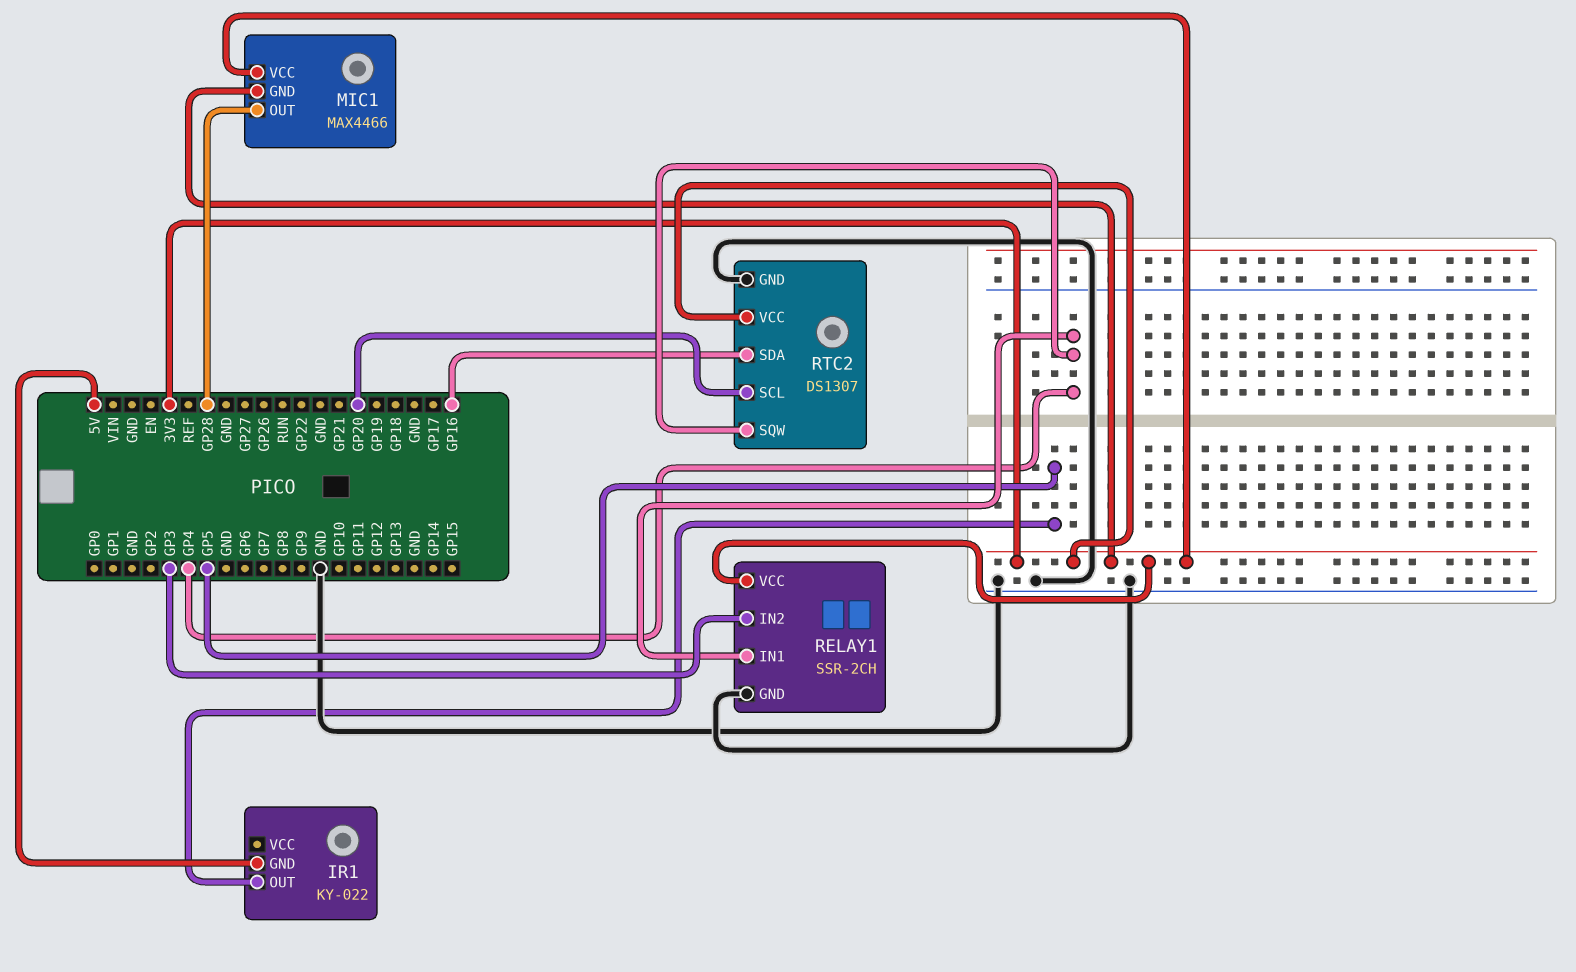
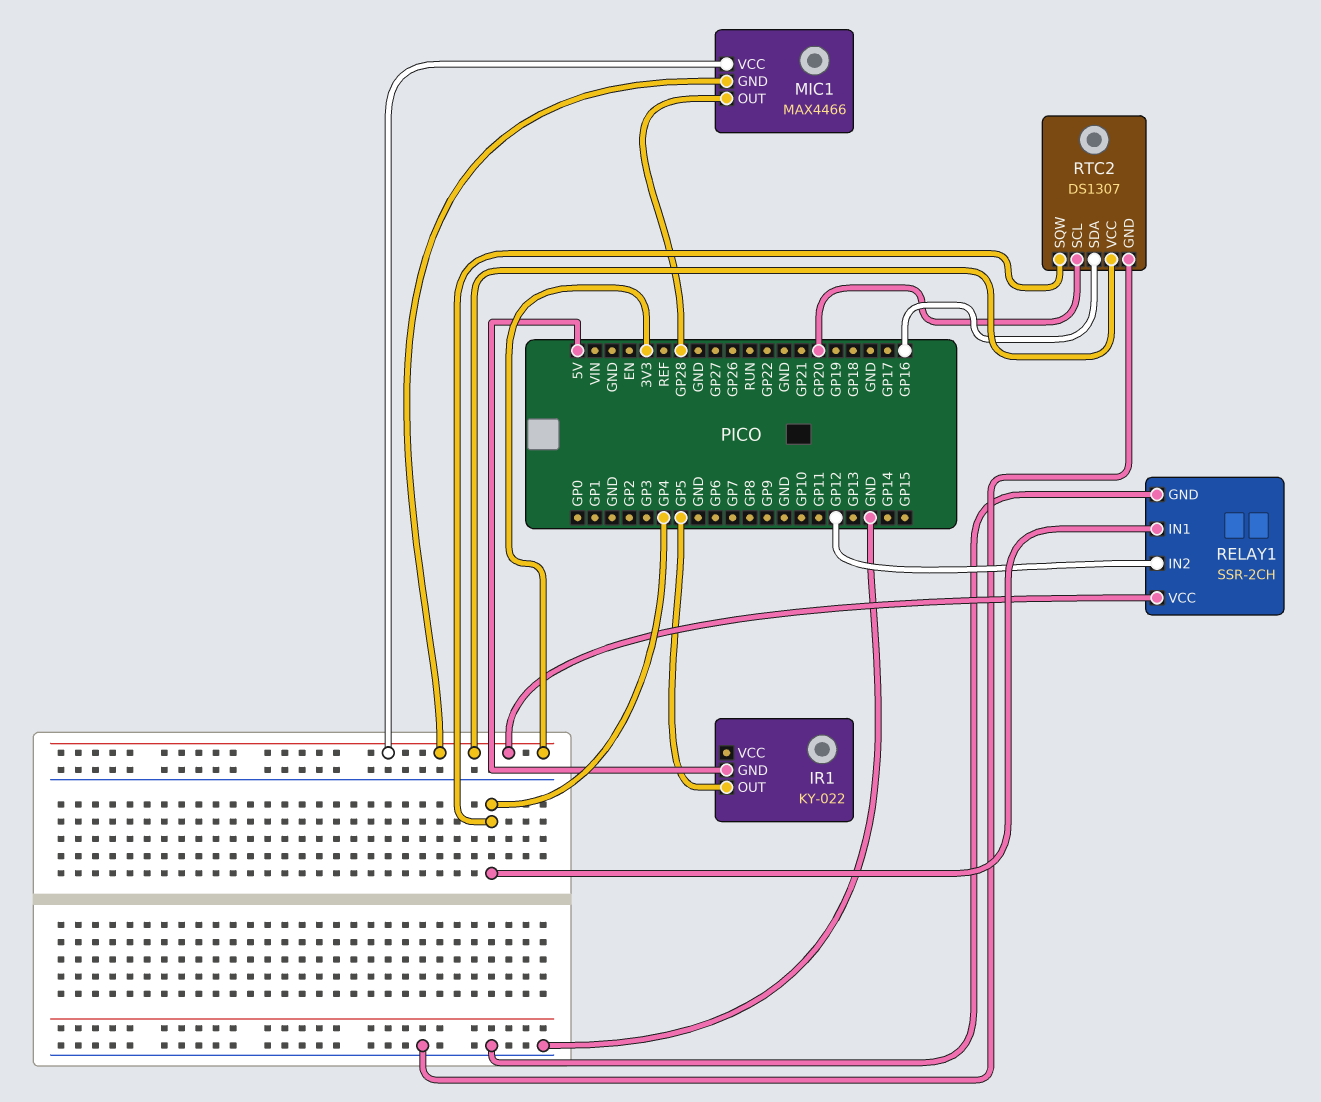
RELAY1 pin IN2: GP3 -> GP12

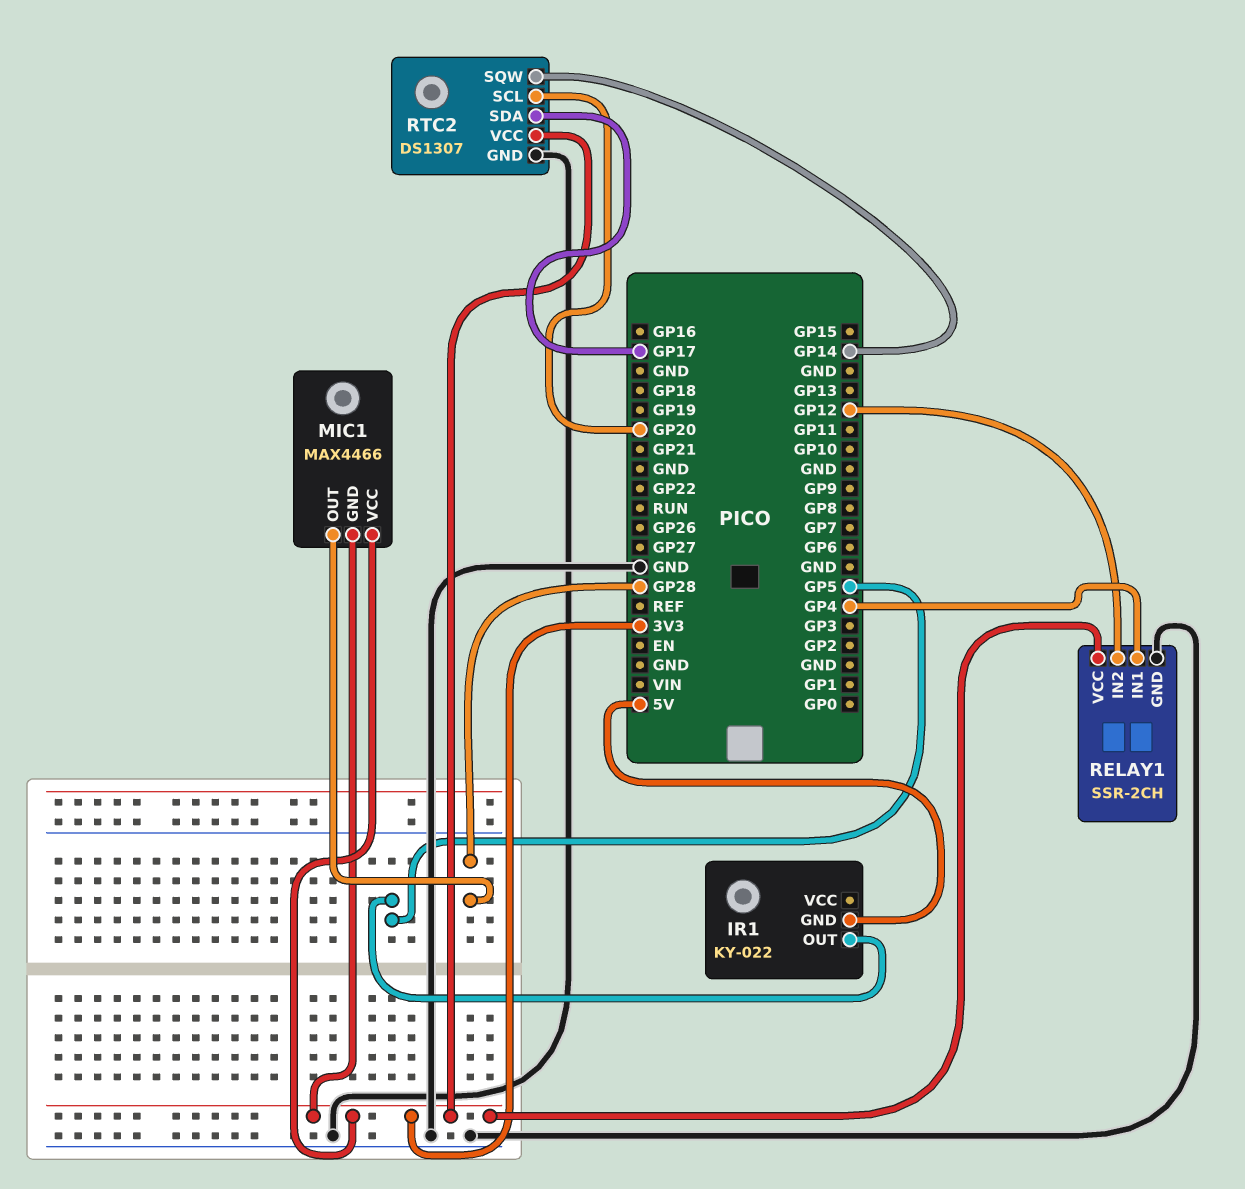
RTC2 pin SDA: GP16 -> GP17
RTC2 pin SQW: GP4 -> GP14

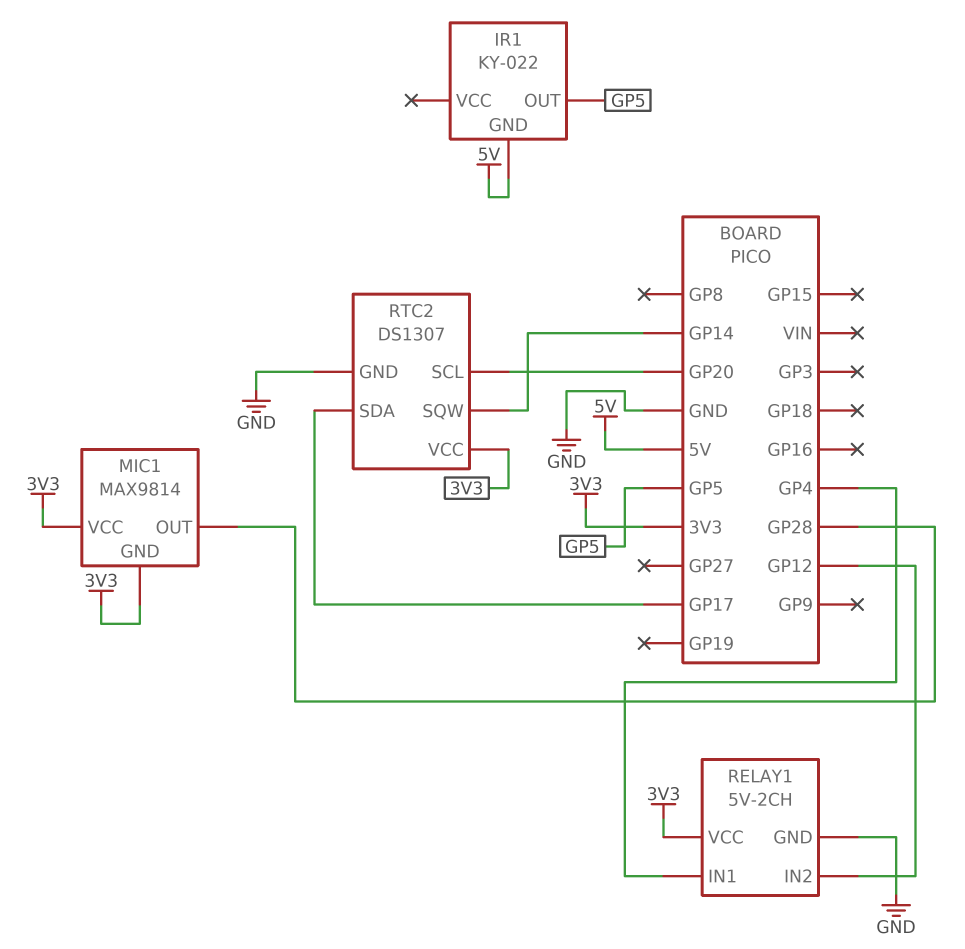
MIC1: MAX4466 -> MAX9814
RELAY1: SSR-2CH -> 5V-2CH

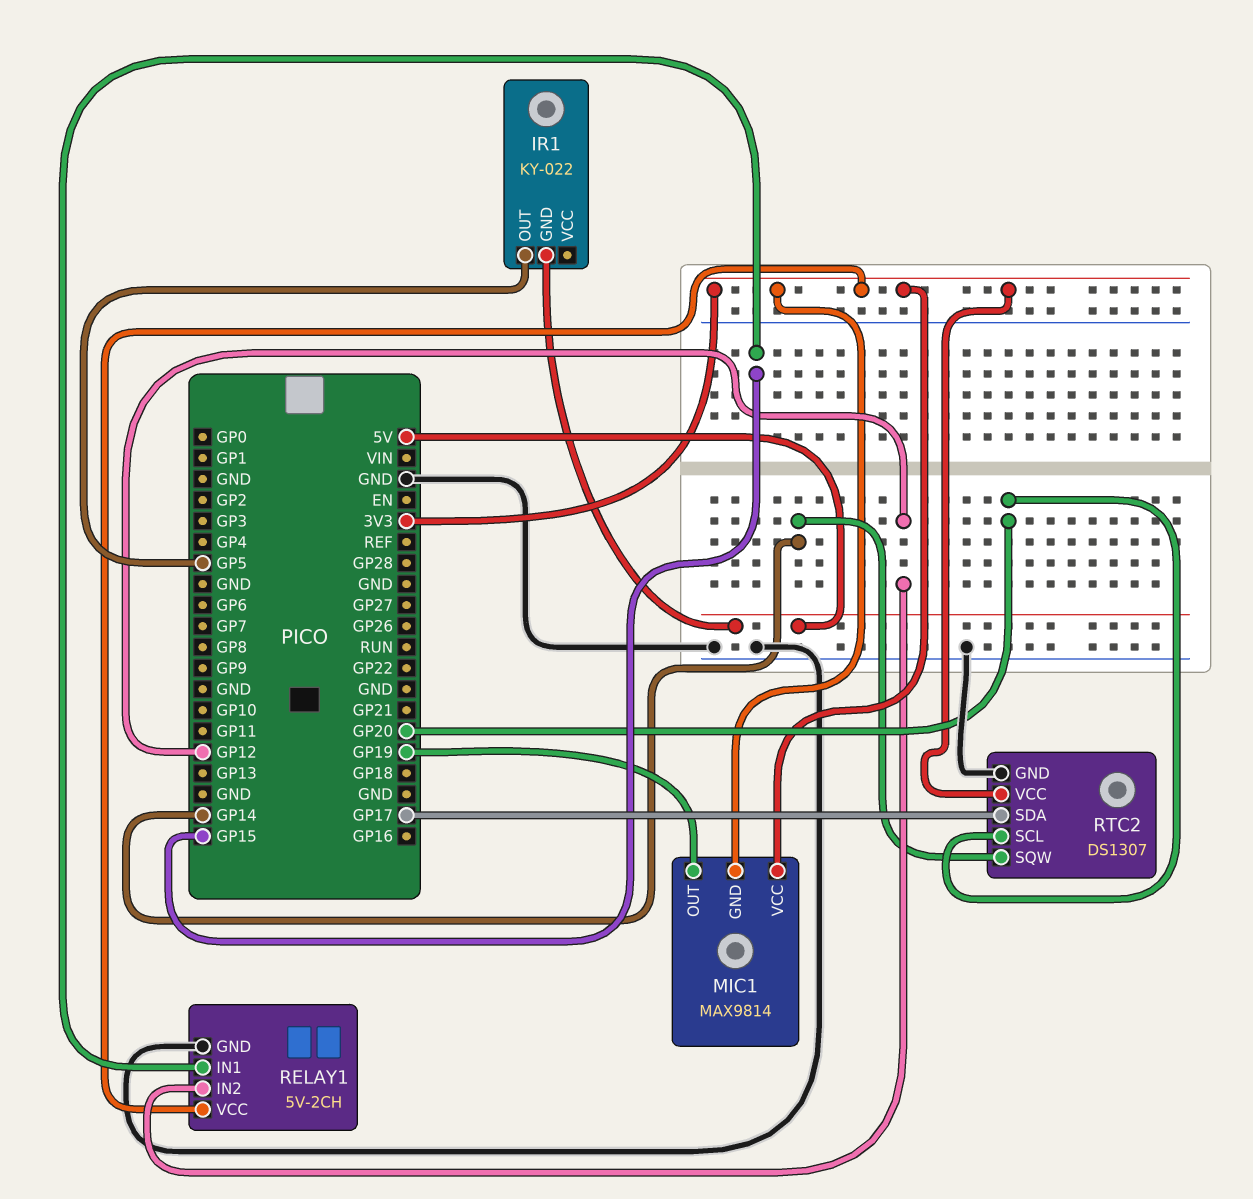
MIC1 pin OUT: GP28 -> GP19
RELAY1 pin IN1: GP4 -> GP15

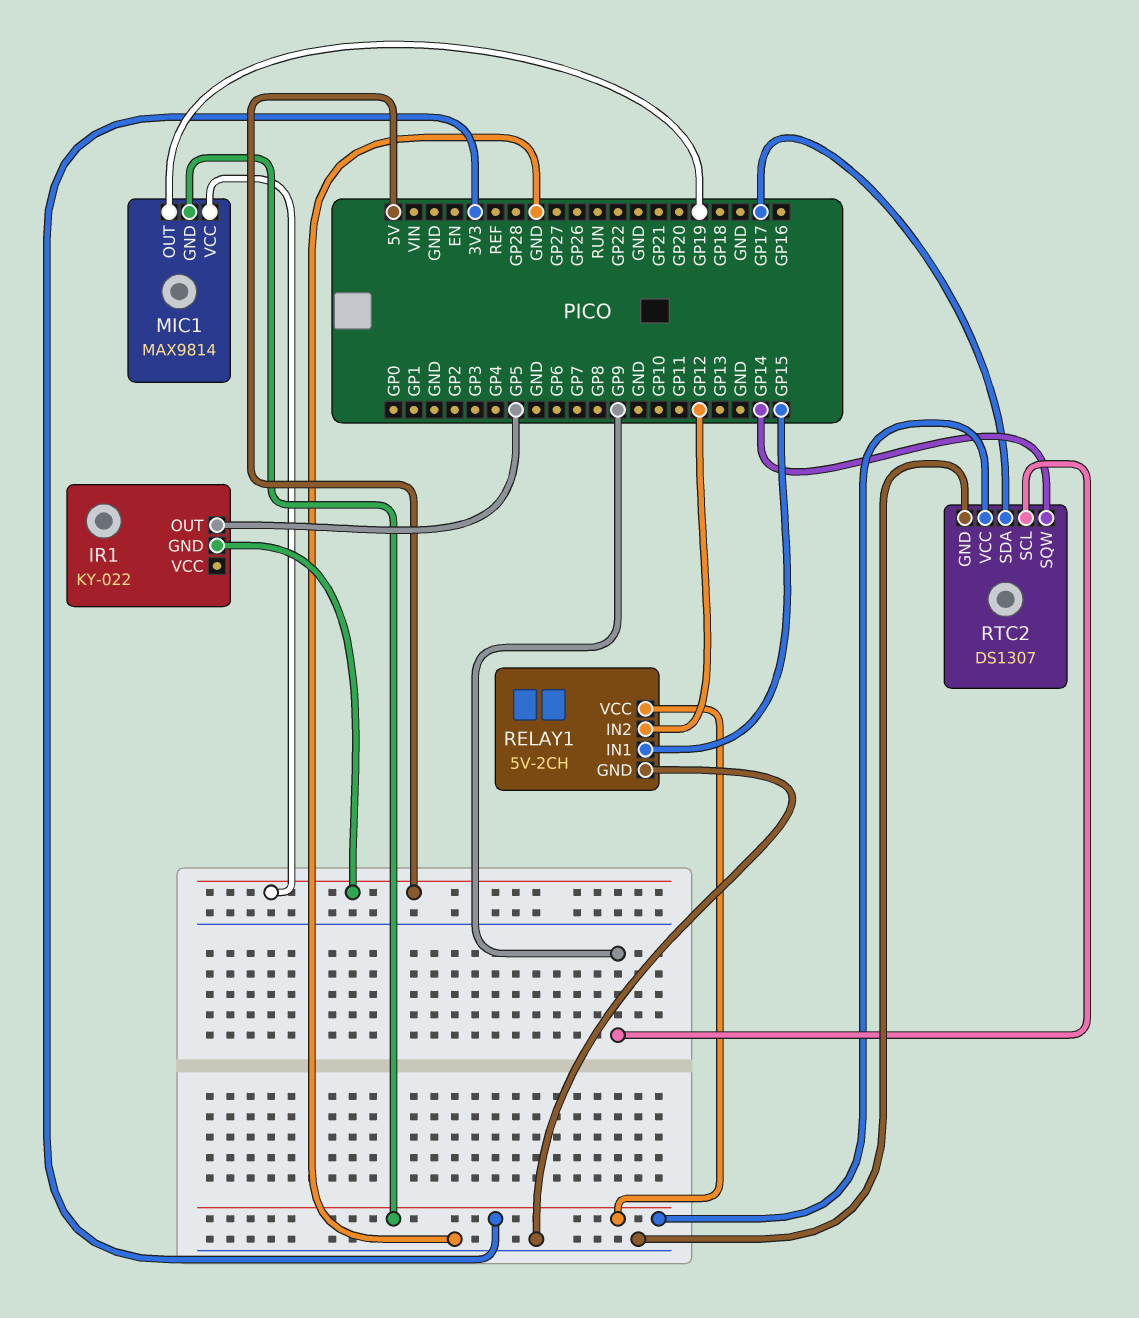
MIC1 pin VCC: 3V3 -> 5V
RTC2 pin SCL: GP20 -> GP9

